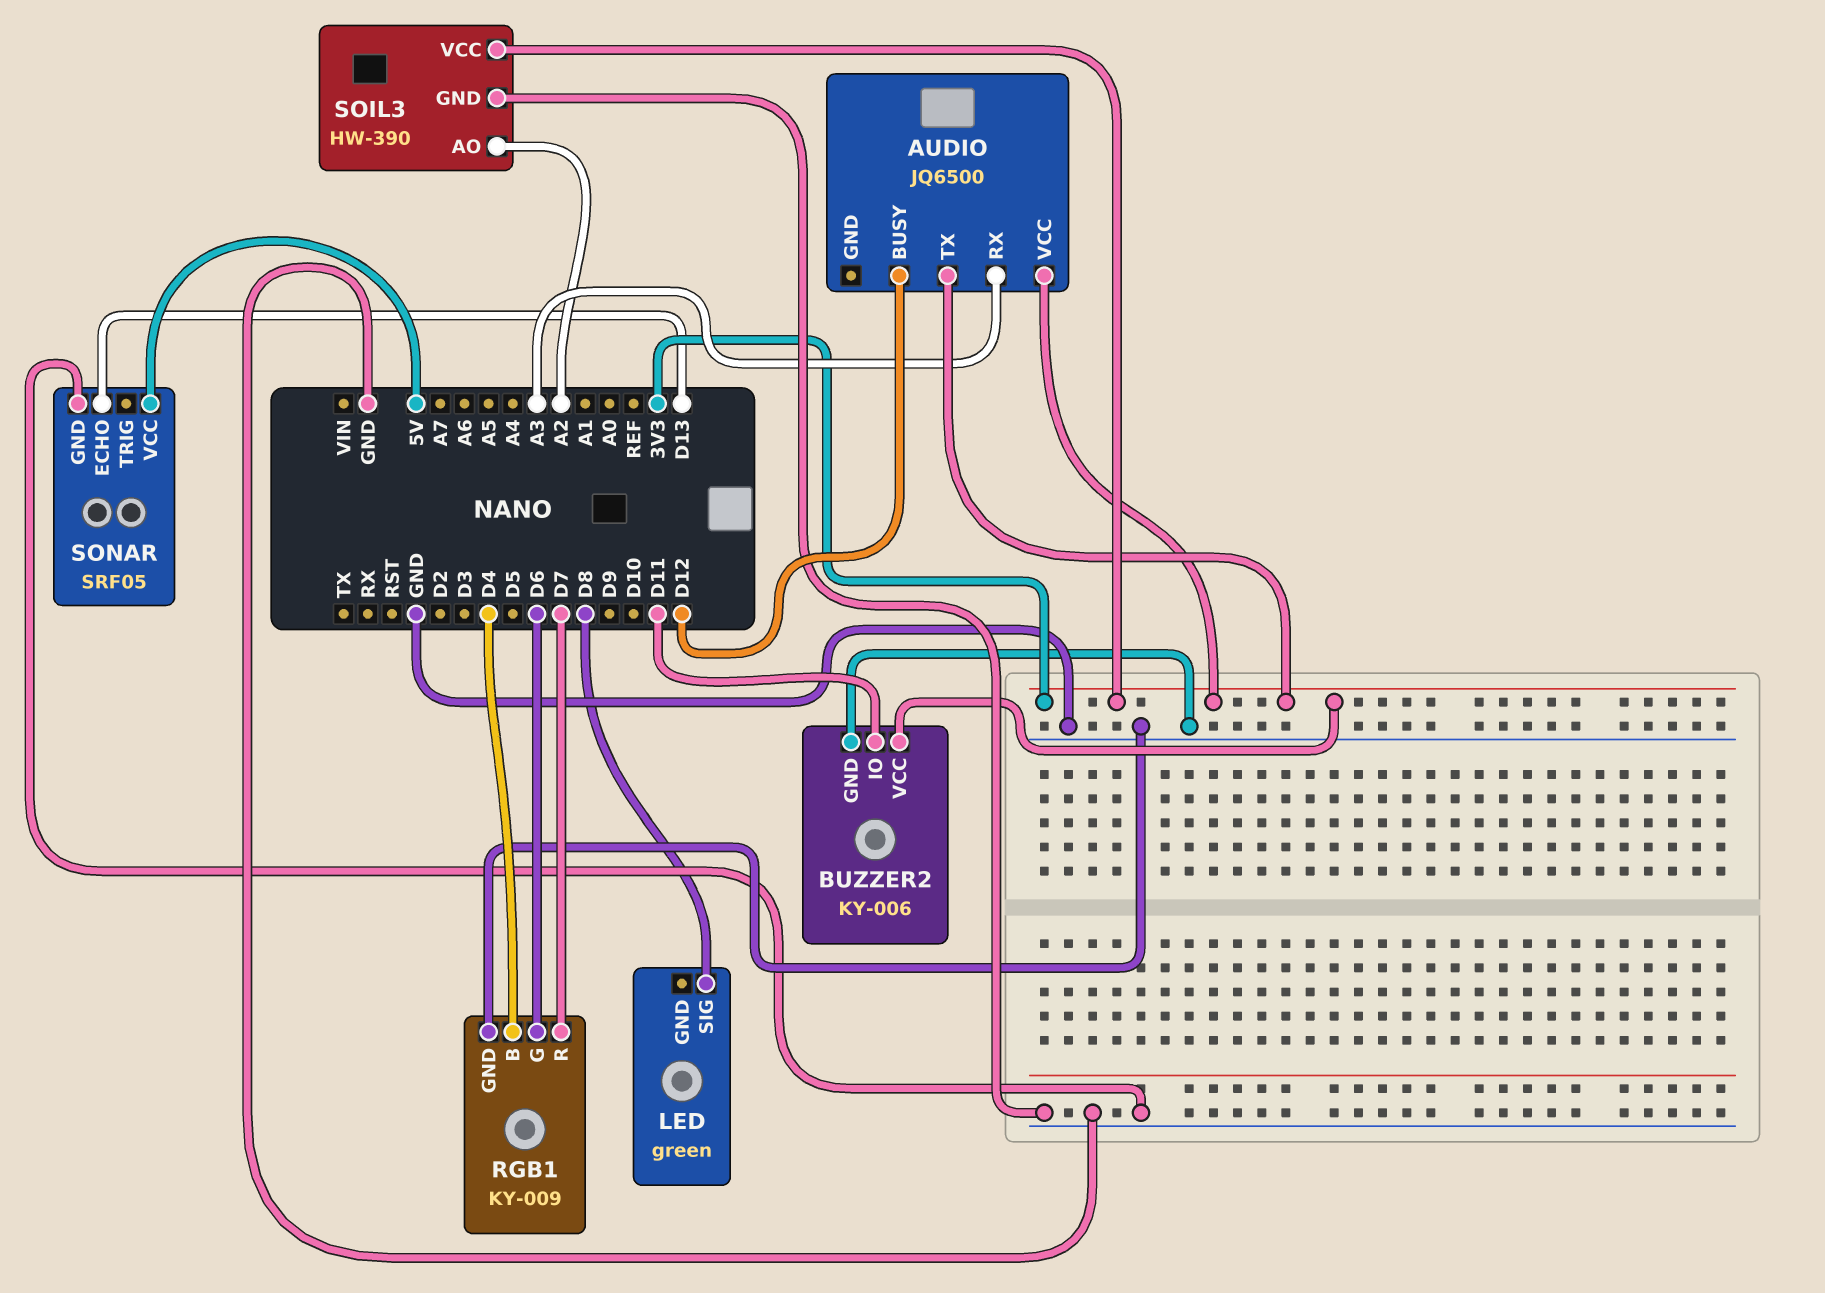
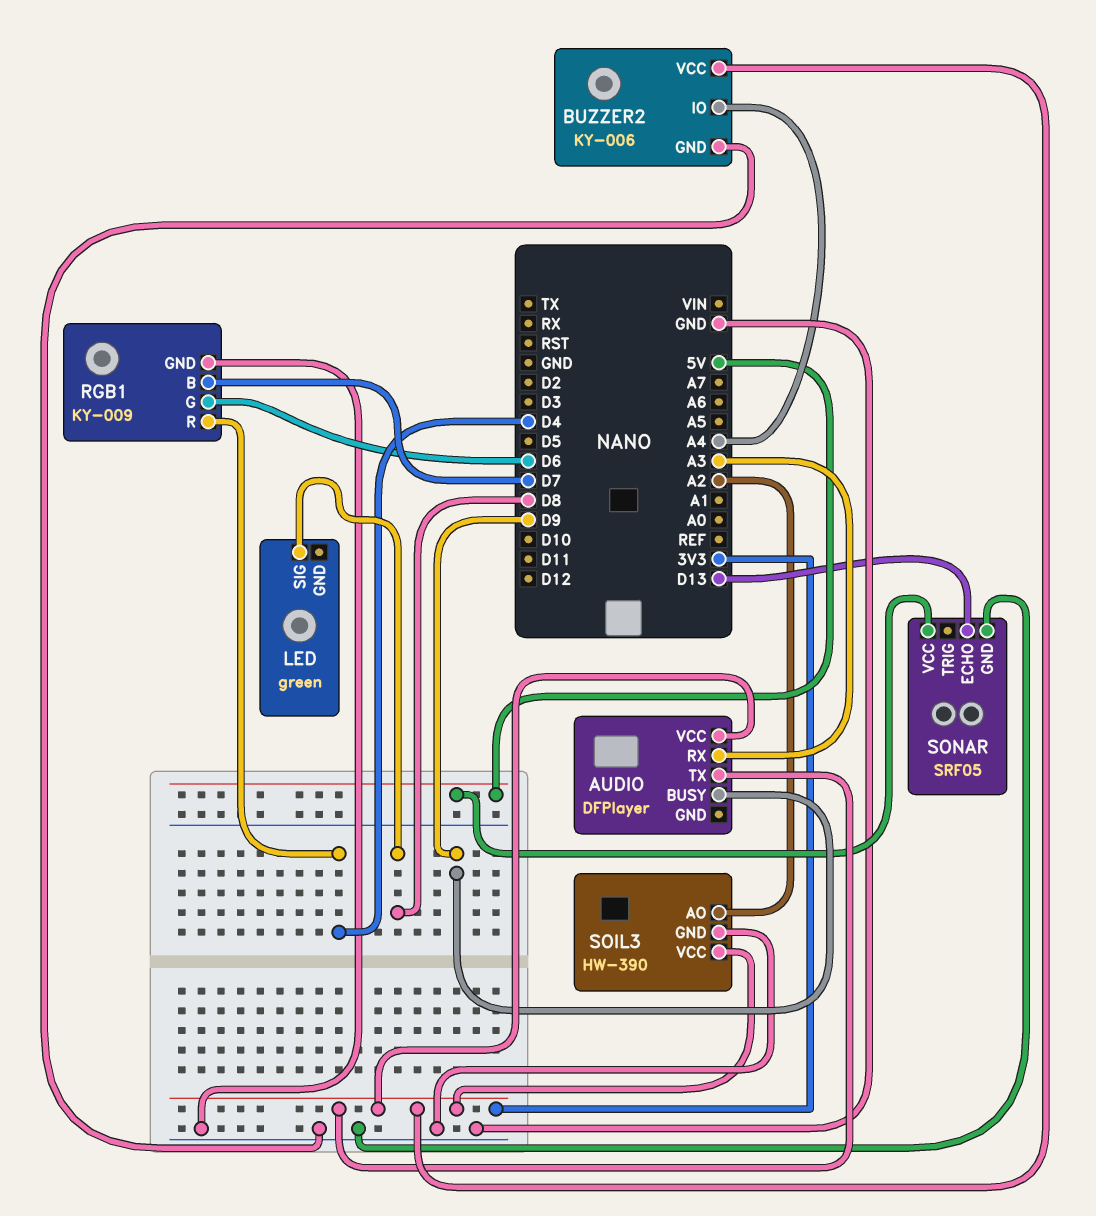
AUDIO: JQ6500 -> DFPlayer
AUDIO pin BUSY: D12 -> D9
BUZZER2 pin IO: D11 -> A4
RGB1 pin B: D4 -> D7
RGB1 pin R: D7 -> D4

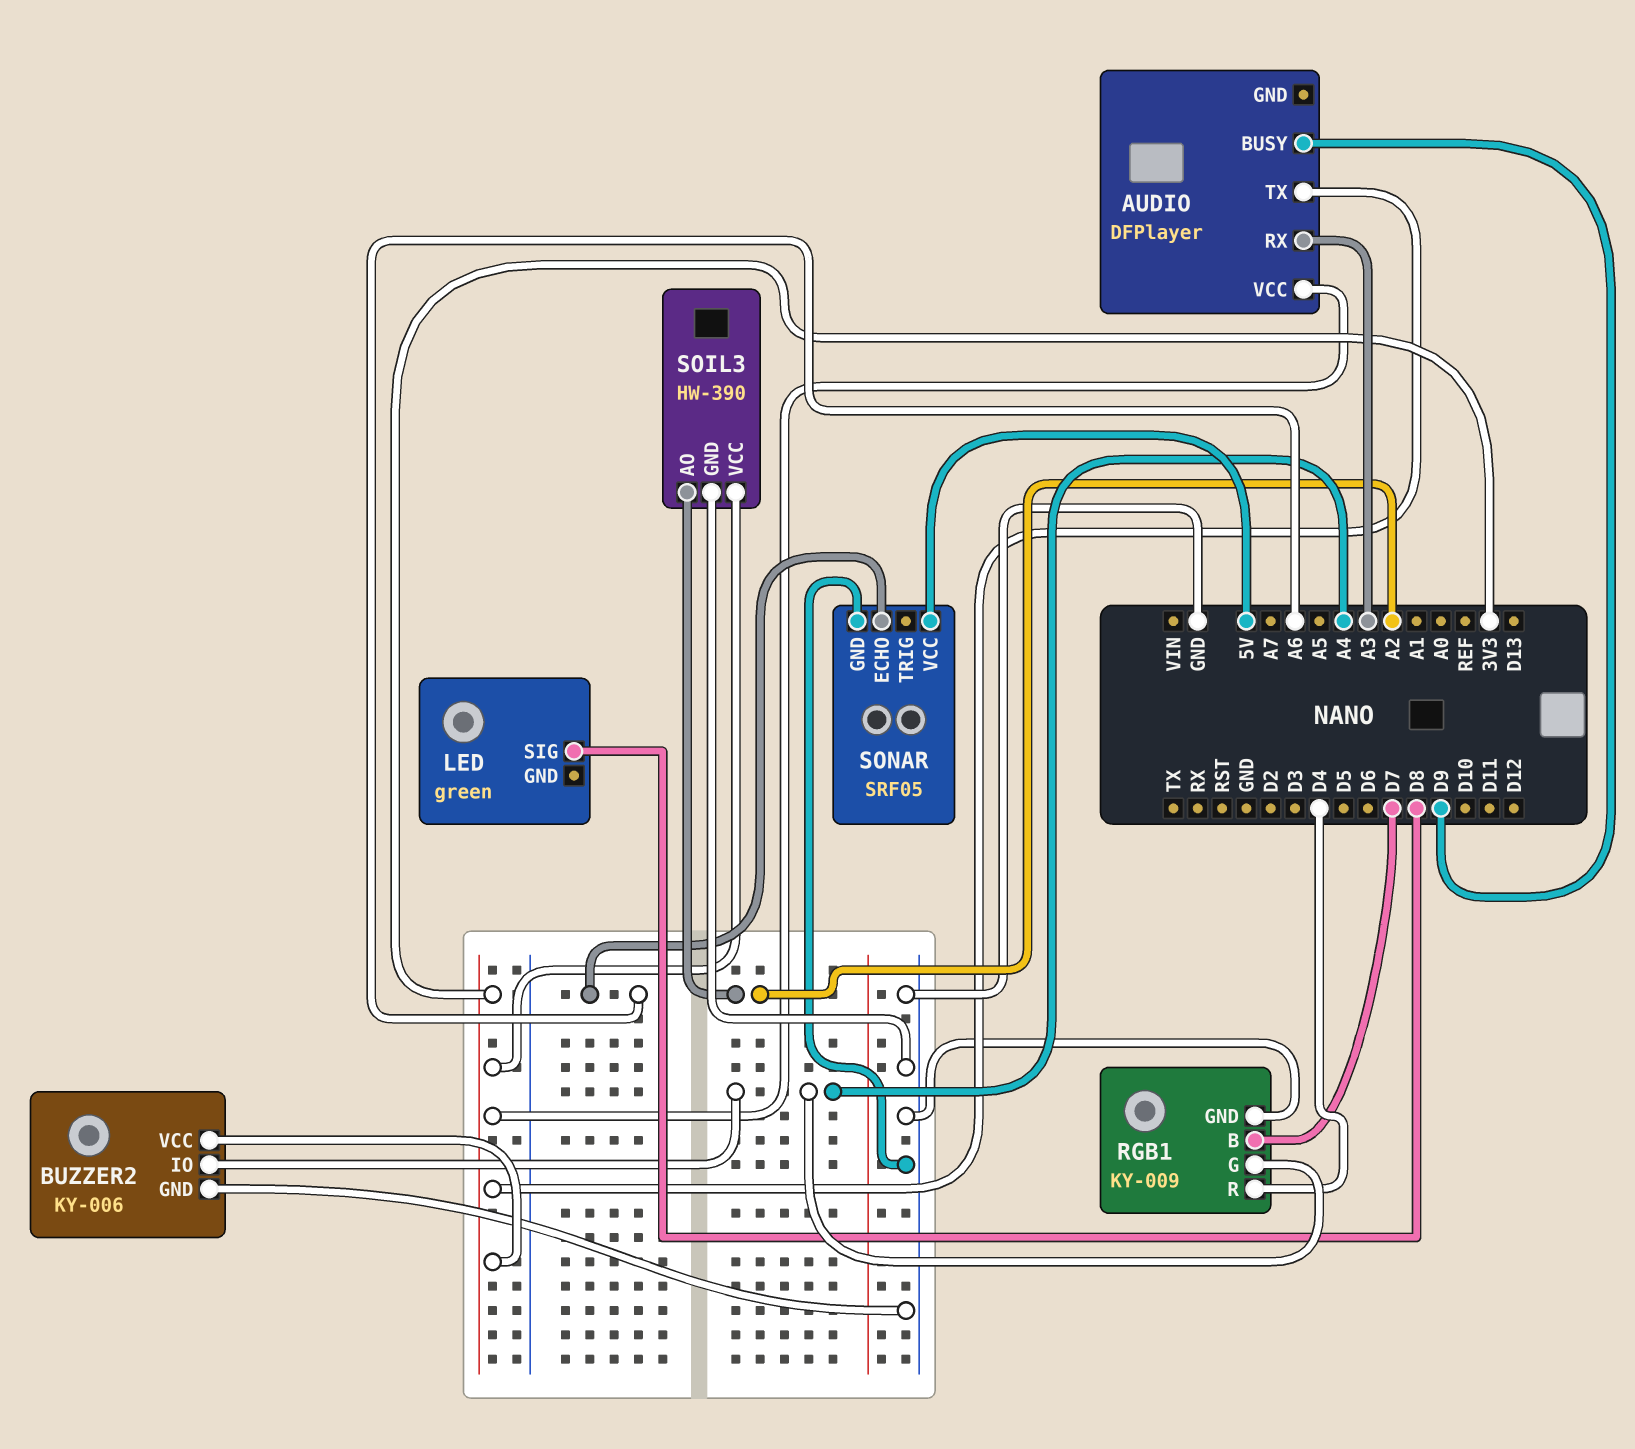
RGB1 pin G: D6 -> A4
SONAR pin ECHO: D13 -> A6

